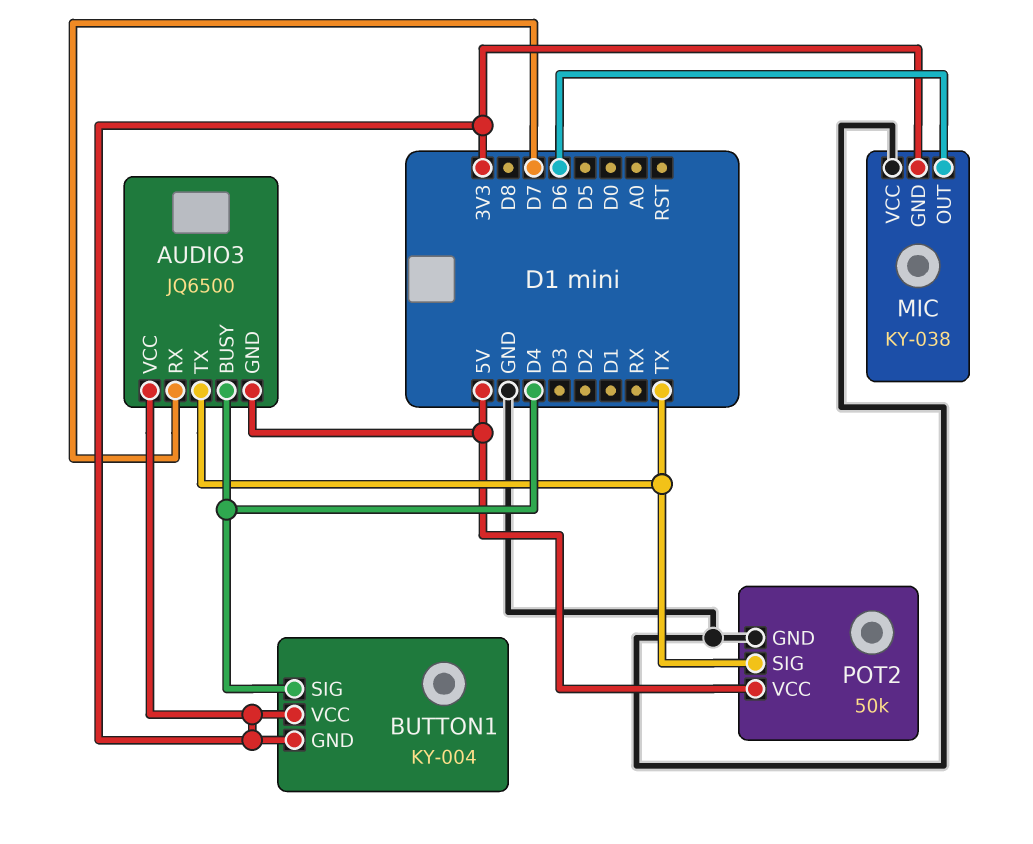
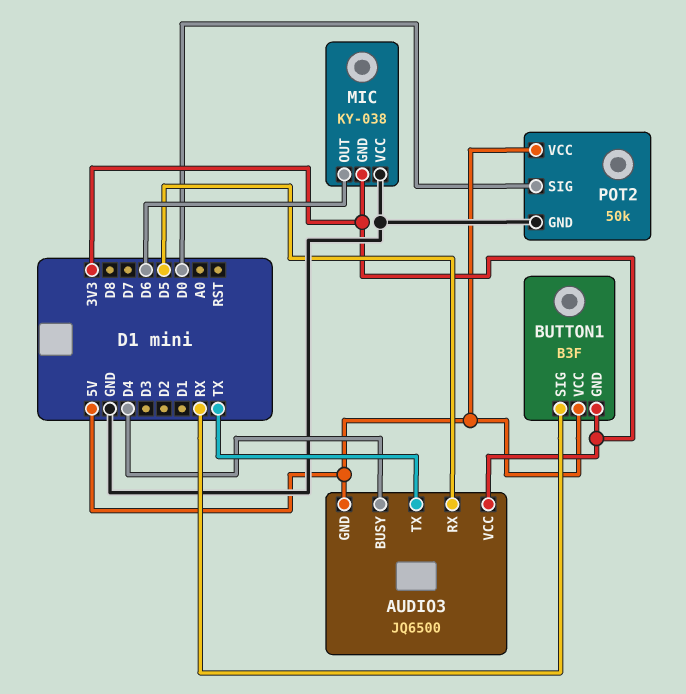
AUDIO3 pin RX: D7 -> D5
BUTTON1: KY-004 -> B3F
BUTTON1 pin SIG: D4 -> RX
BUTTON1 pin VCC: 3V3 -> 5V
POT2 pin SIG: TX -> D0

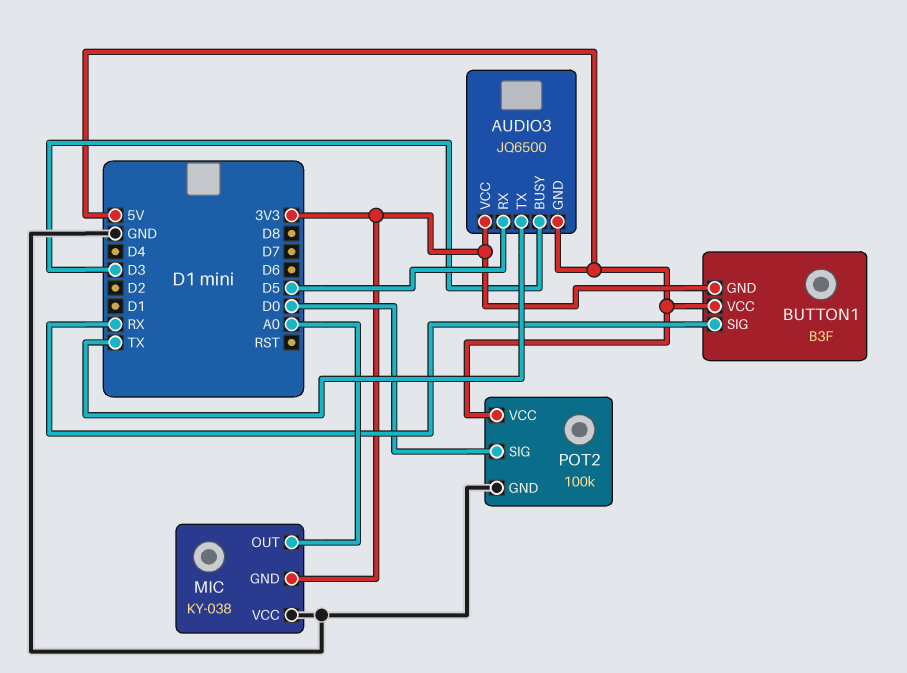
AUDIO3 pin BUSY: D4 -> D3
MIC pin OUT: D6 -> A0
POT2: 50k -> 100k

